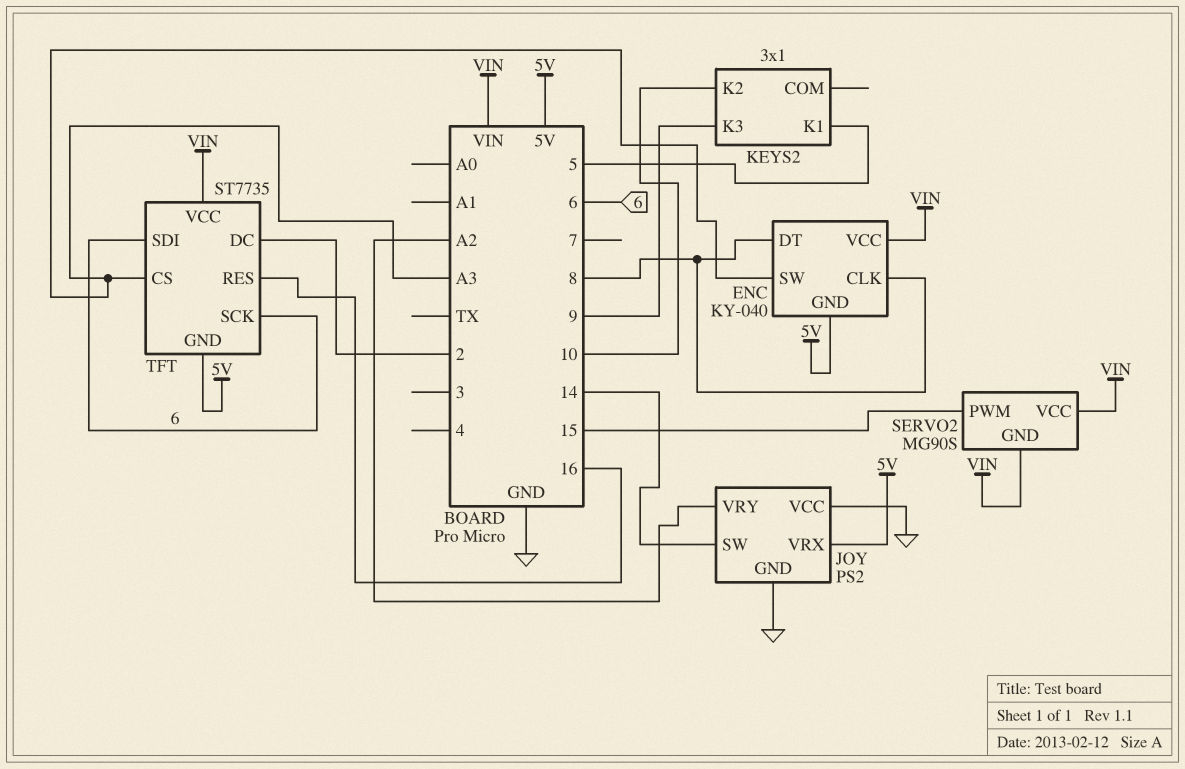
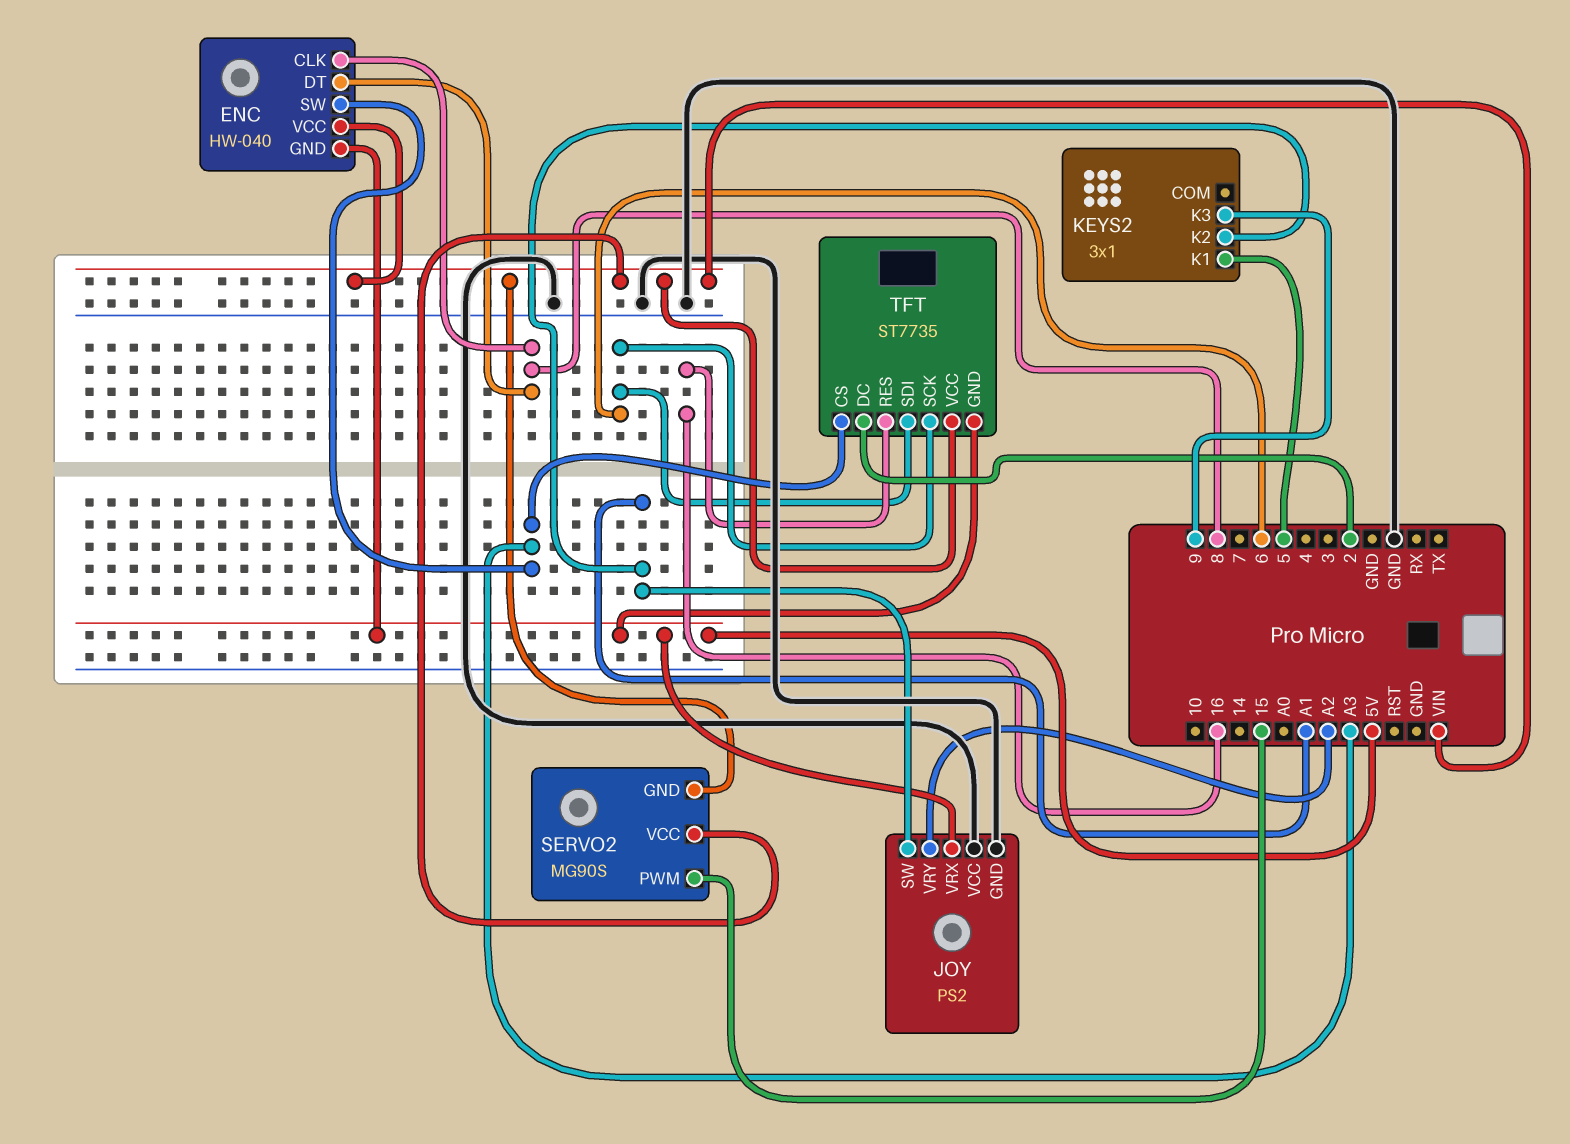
ENC: KY-040 -> HW-040
JOY pin SW: 14 -> A1
KEYS2 pin K2: 10 -> A1

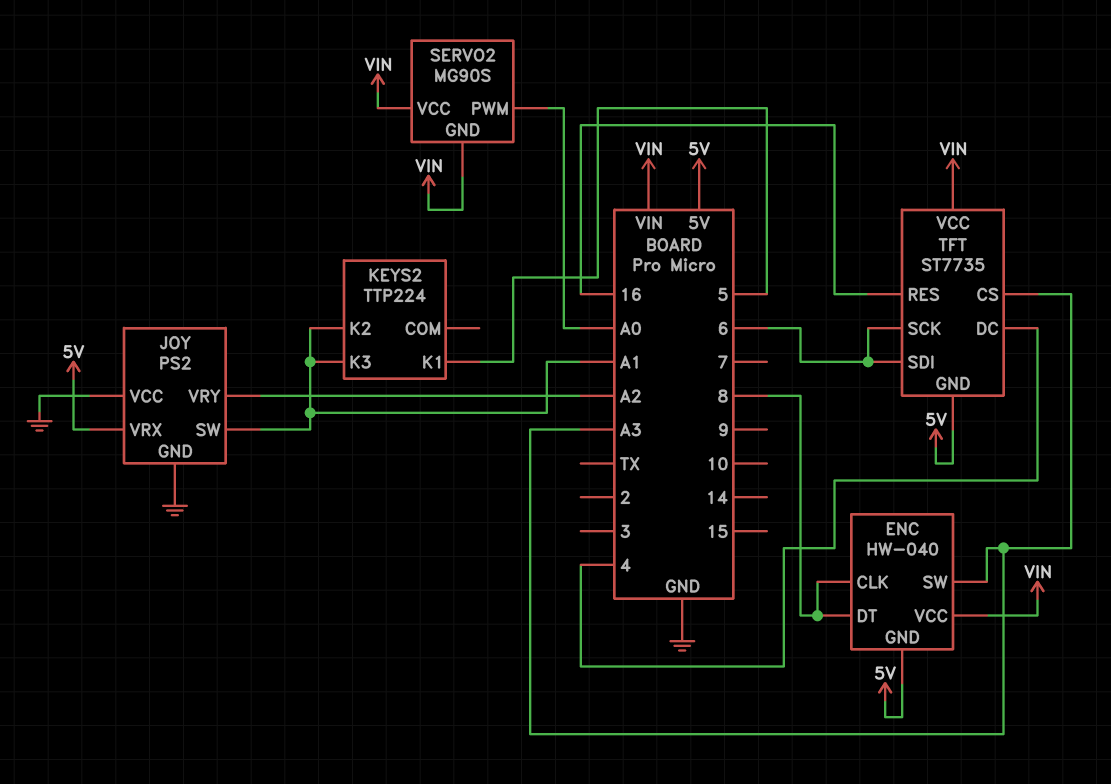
KEYS2: 3x1 -> TTP224
KEYS2 pin K3: 9 -> A1
SERVO2 pin PWM: 15 -> A0
TFT pin DC: 2 -> 4

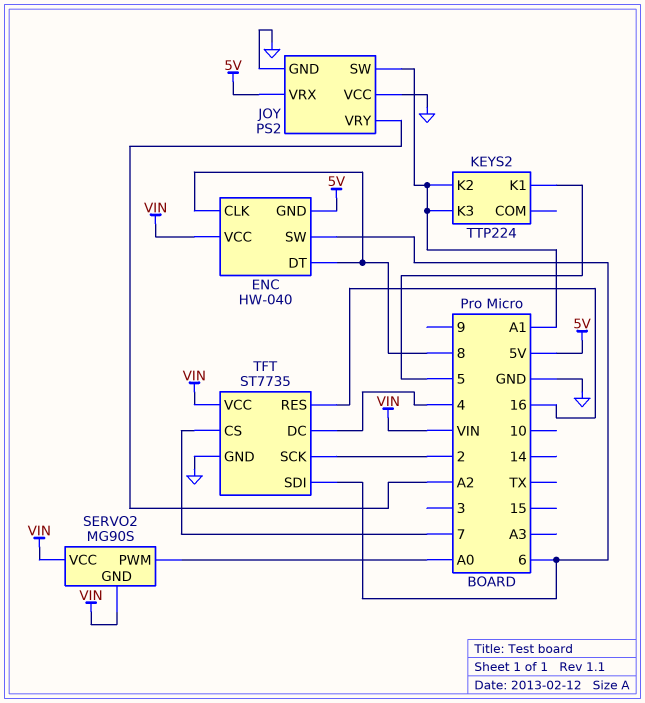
ENC pin SW: A3 -> 6
TFT pin CS: A3 -> 7
TFT pin GND: 5V -> GND
TFT pin SCK: 6 -> 2

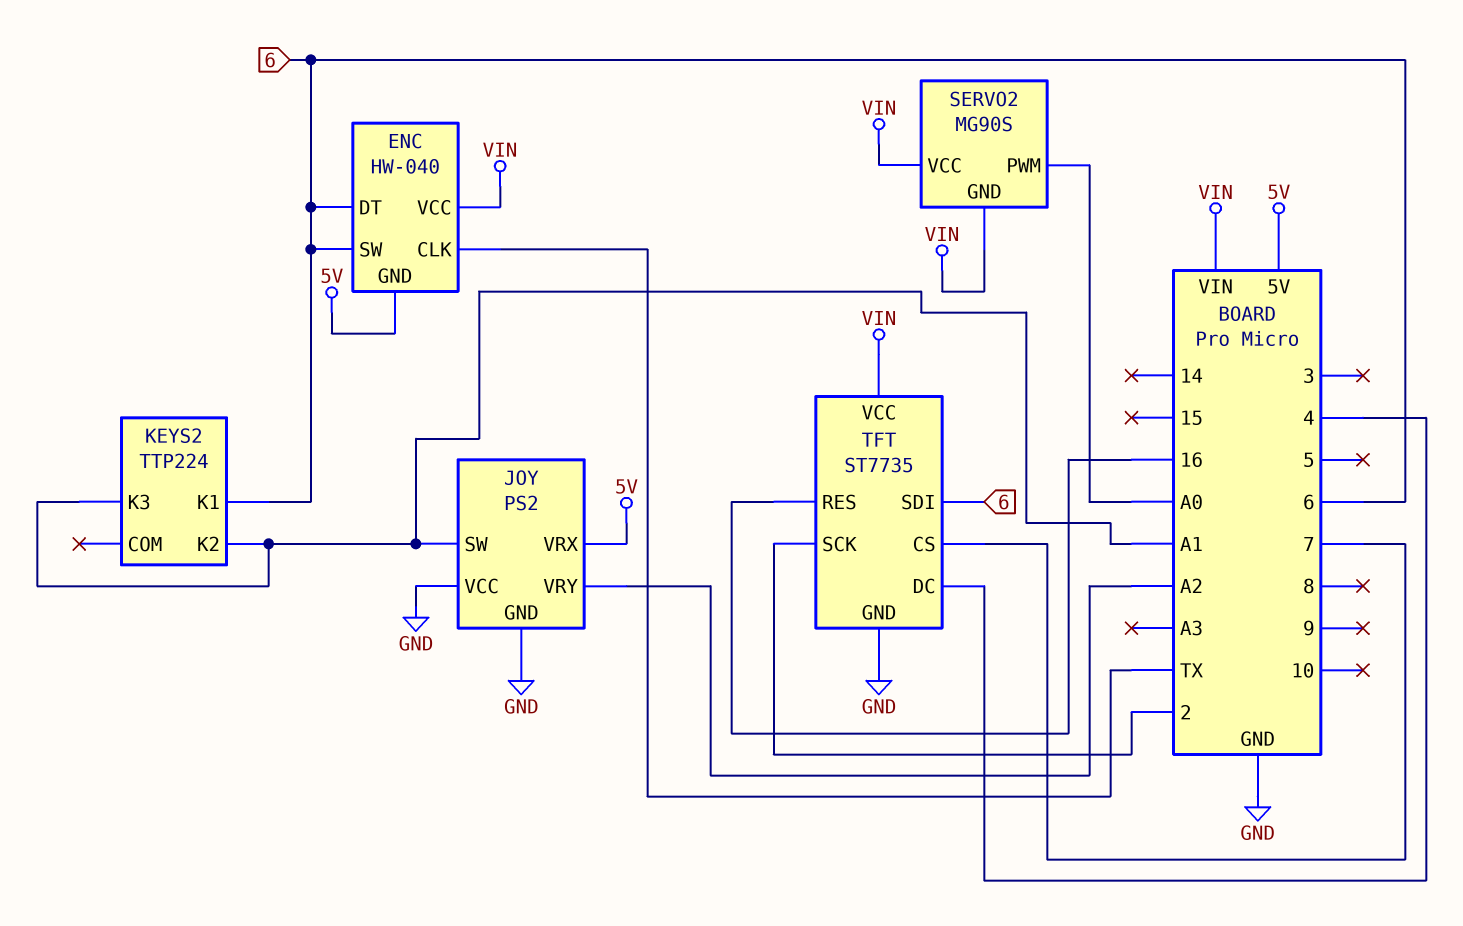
ENC pin CLK: 8 -> TX
ENC pin DT: 8 -> 6
KEYS2 pin K1: 5 -> 6

